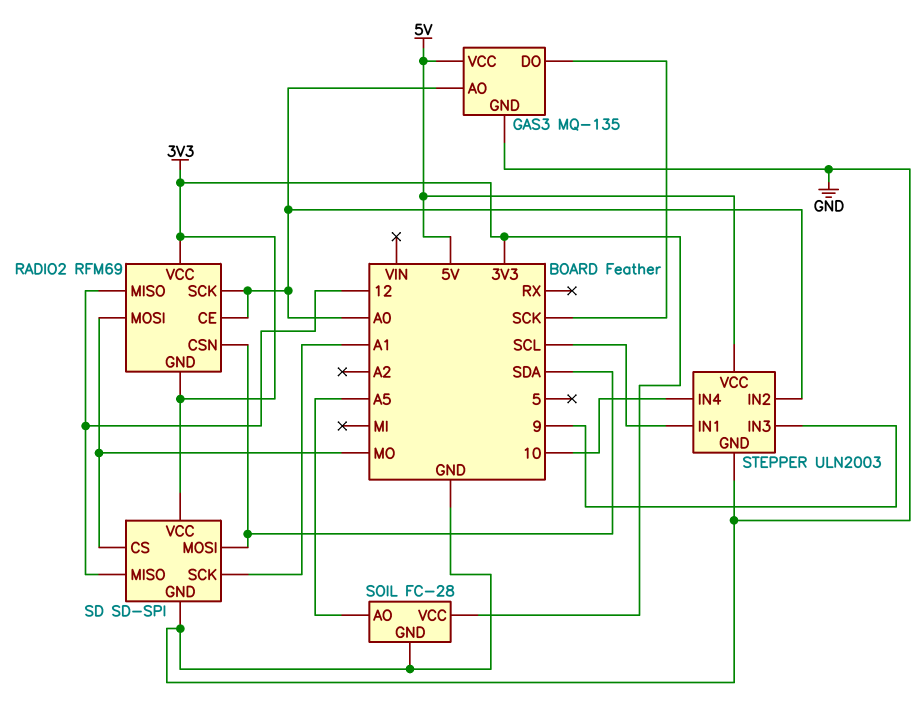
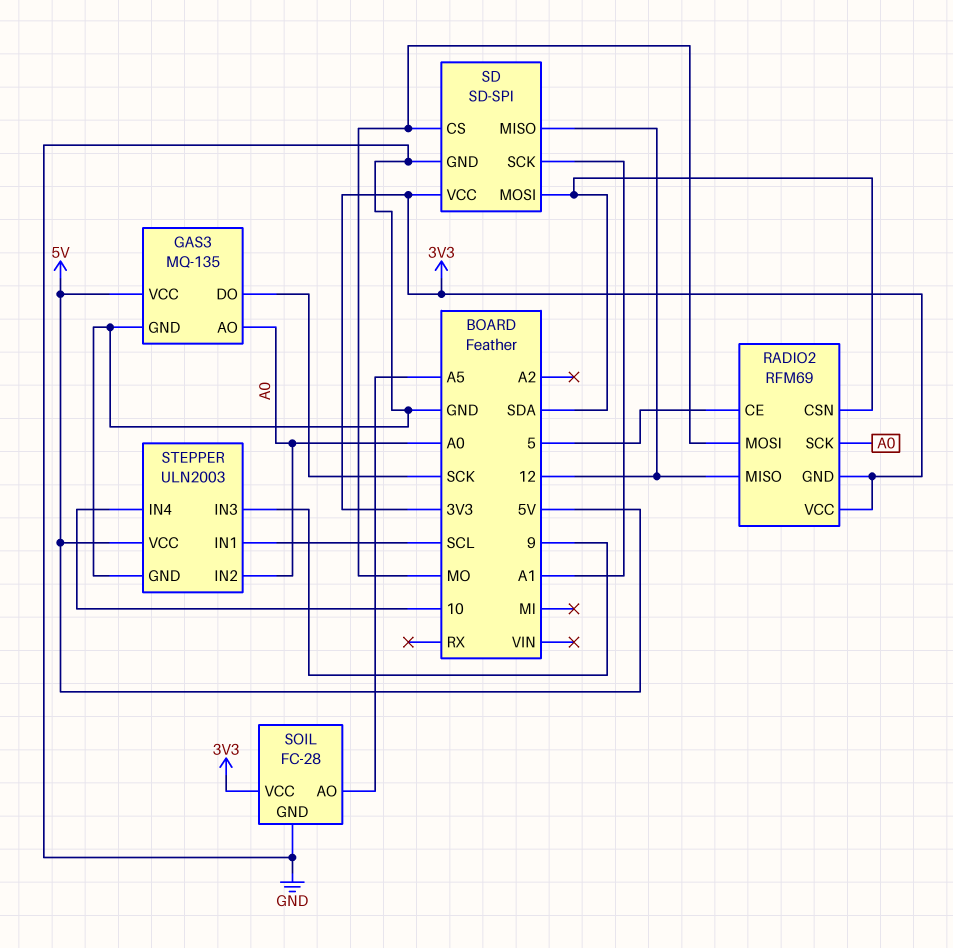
RADIO2 pin CE: A0 -> 5

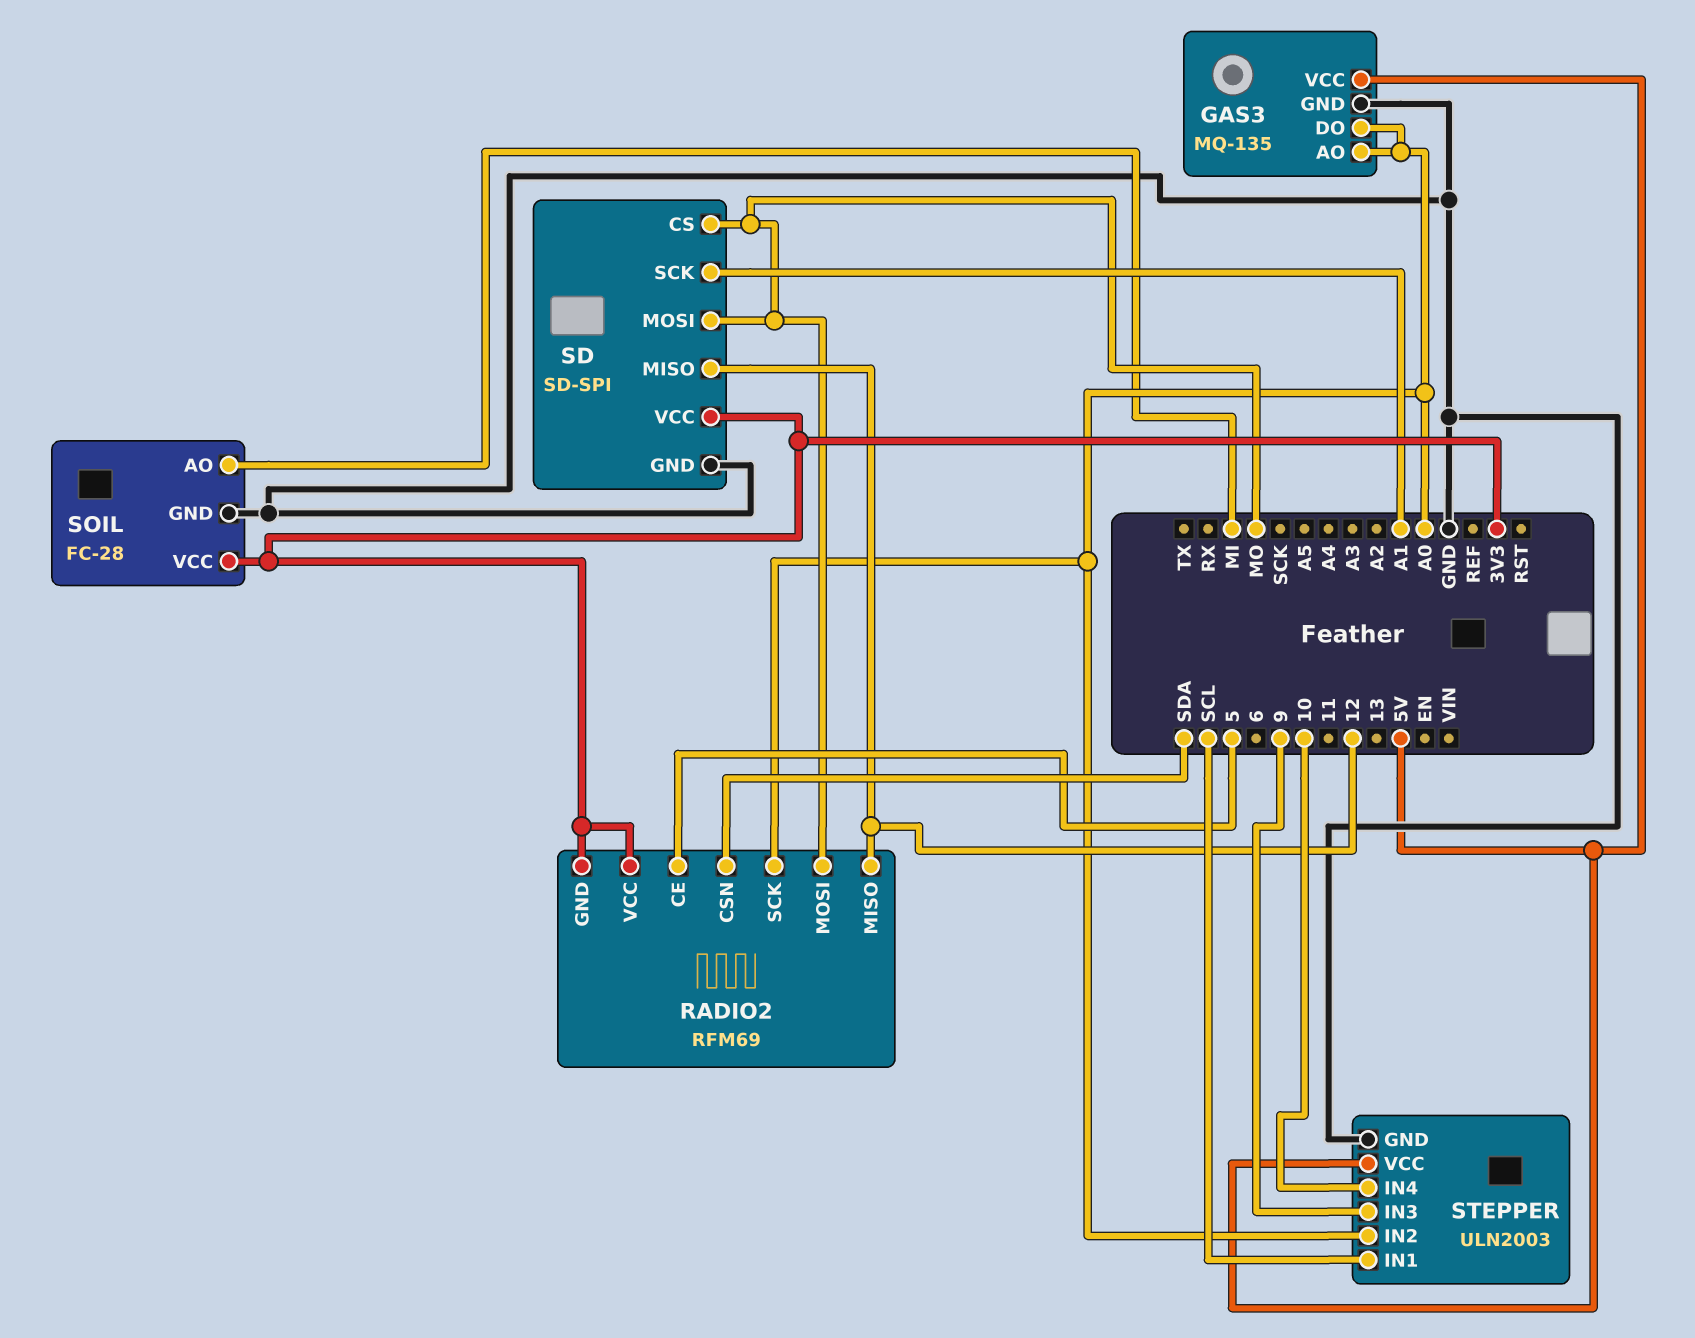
GAS3 pin DO: SCK -> A0
SD pin MOSI: SDA -> MO
SOIL pin AO: A5 -> MI

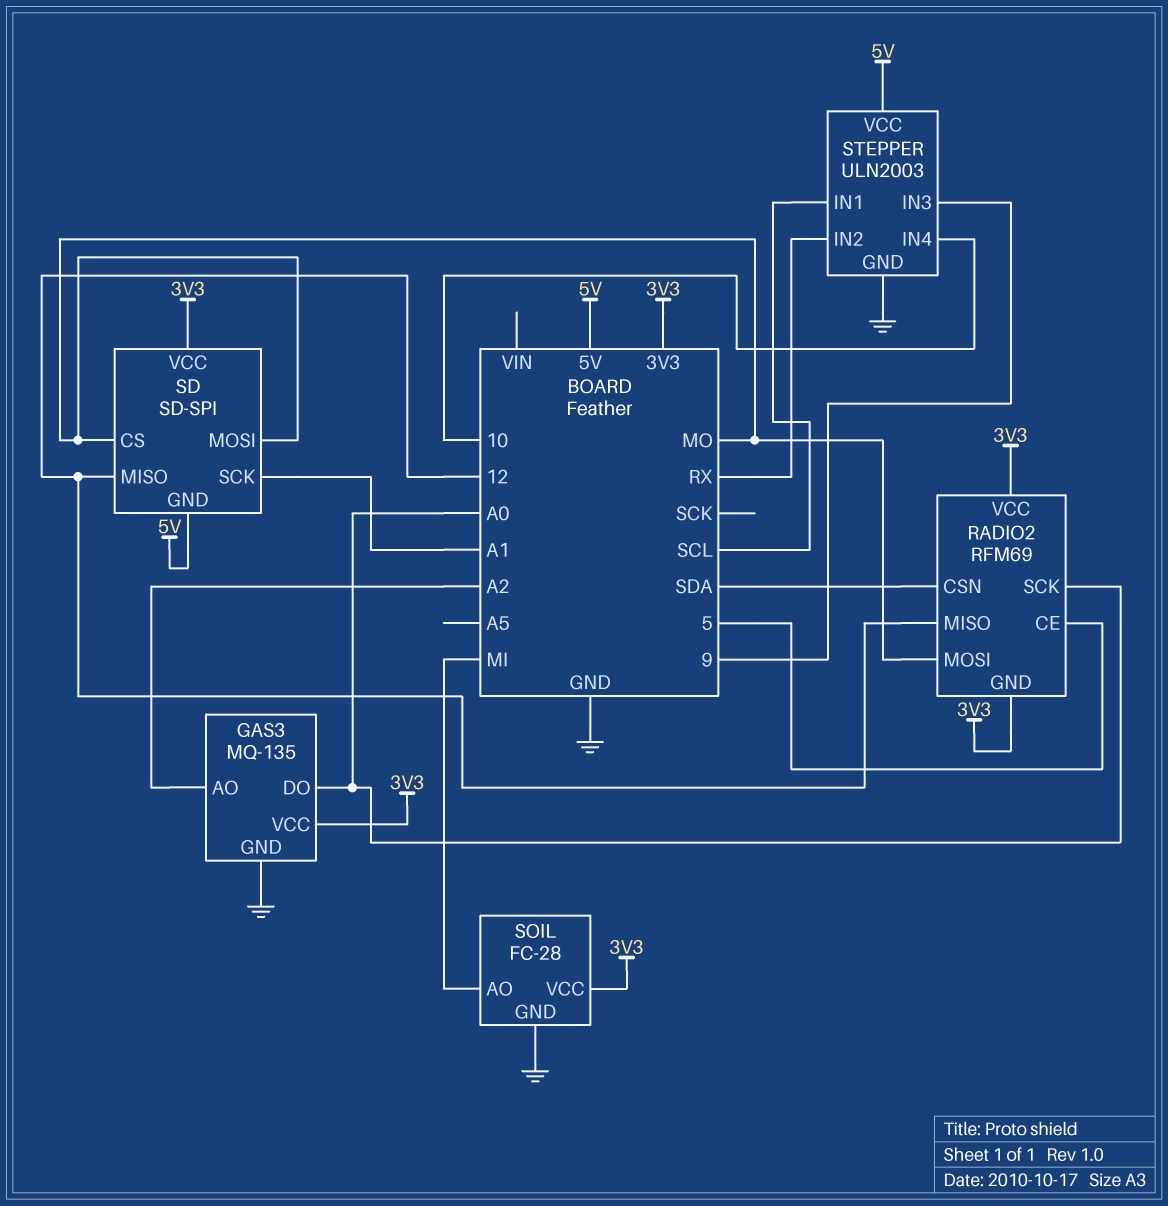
GAS3 pin AO: A0 -> A2
GAS3 pin VCC: 5V -> 3V3
SD pin GND: GND -> 5V
STEPPER pin IN2: A0 -> RX

